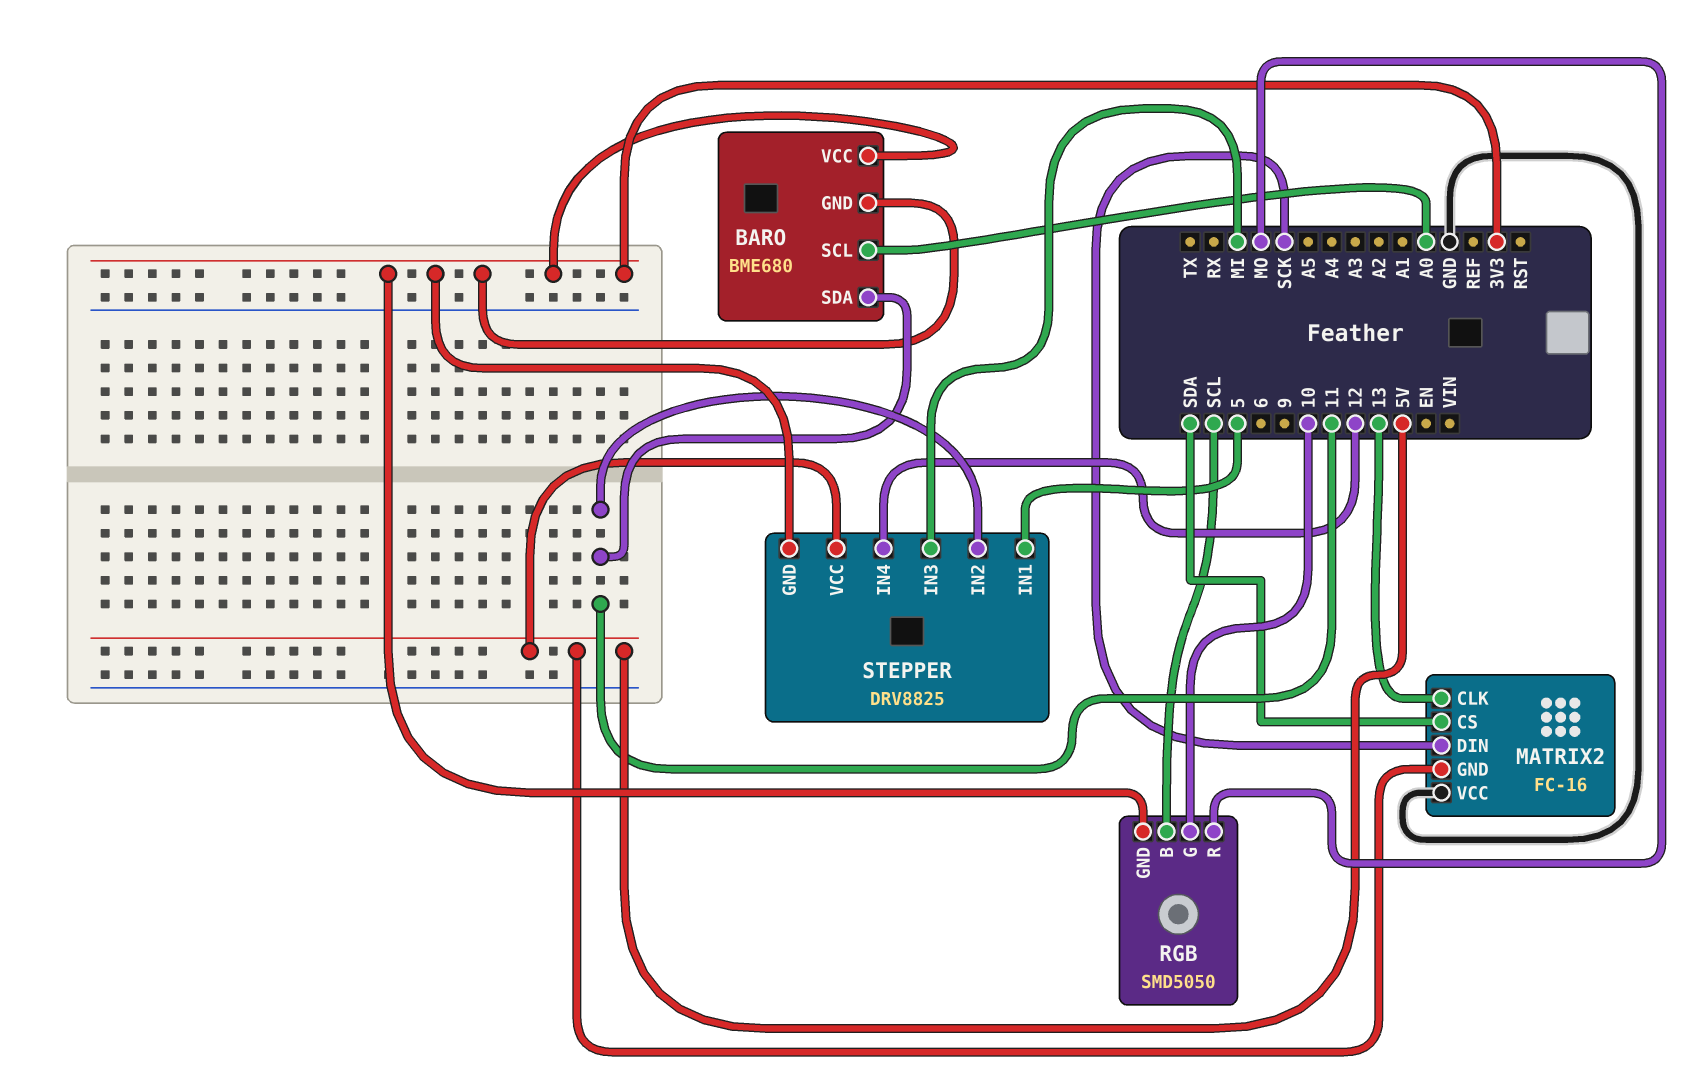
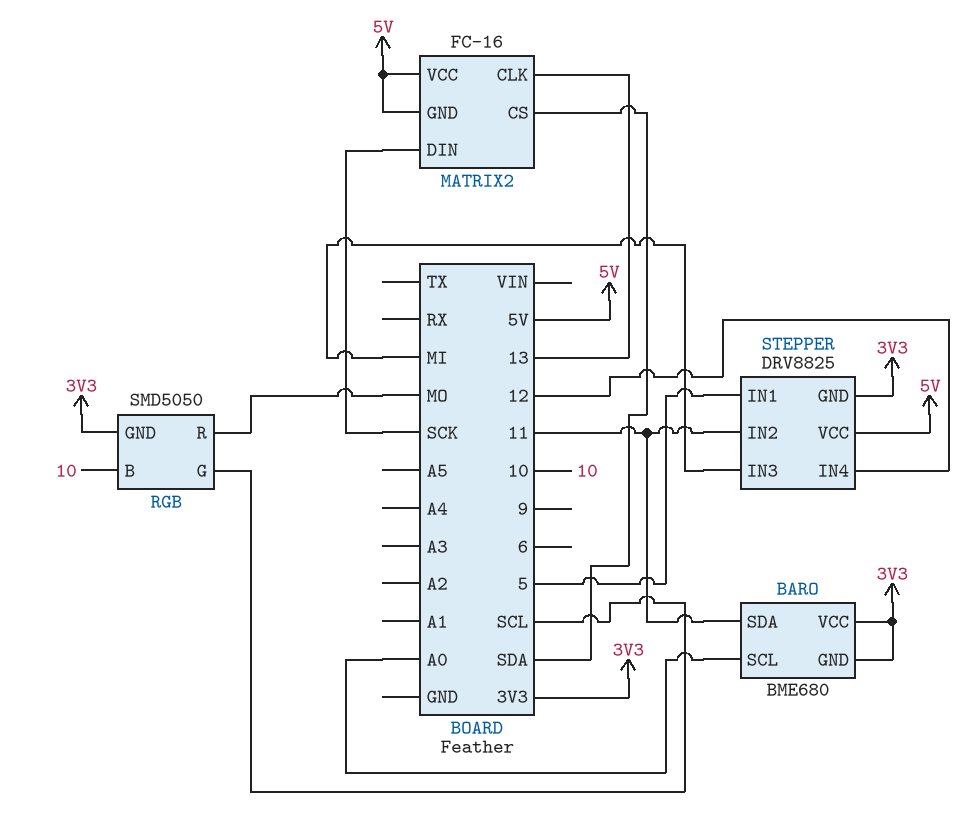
MATRIX2 pin VCC: GND -> 5V
RGB pin B: SCL -> 10
RGB pin G: 10 -> SCL

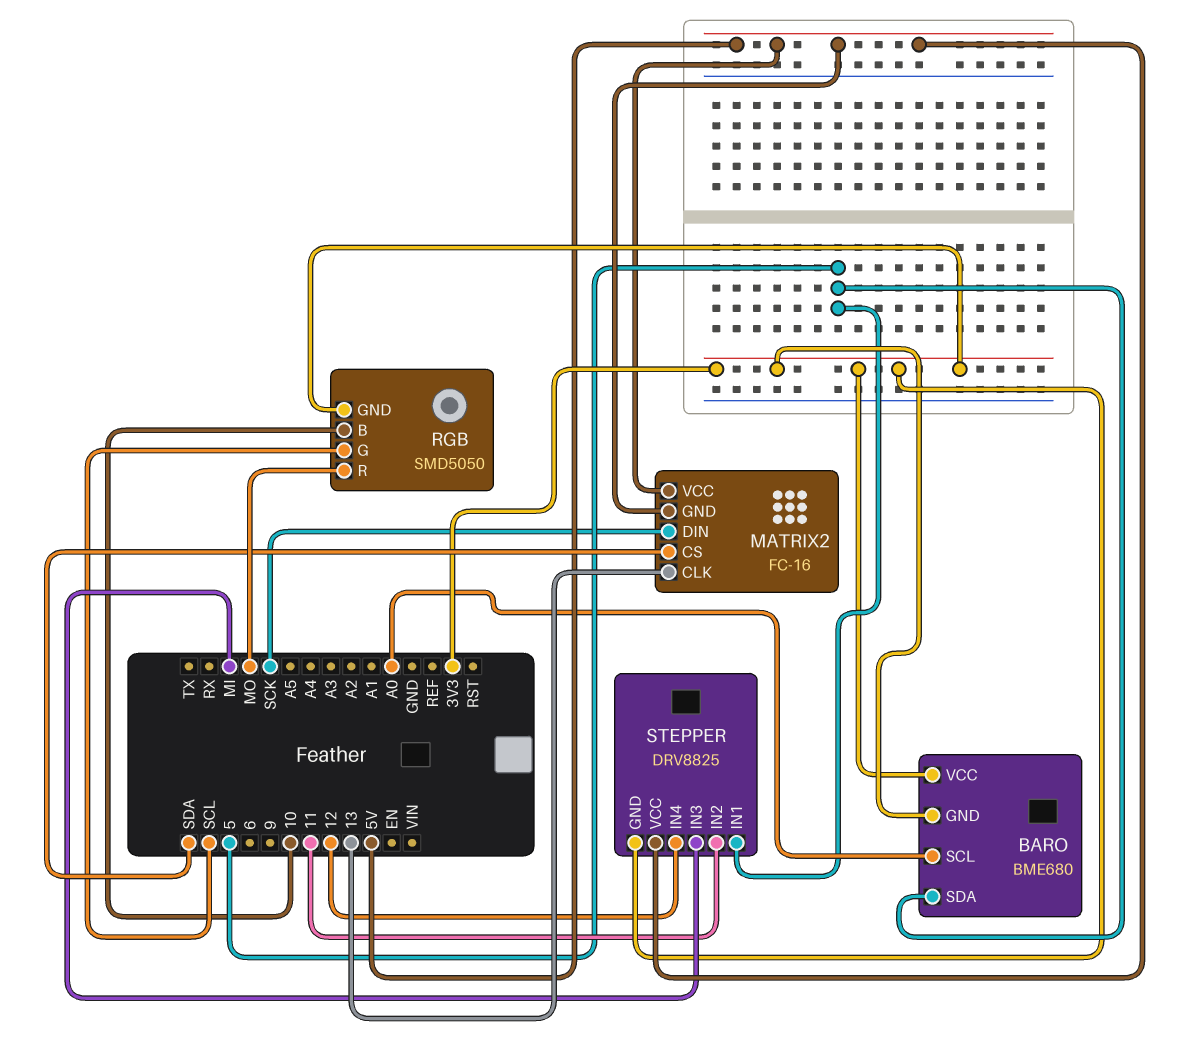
BARO pin SDA: 11 -> 5

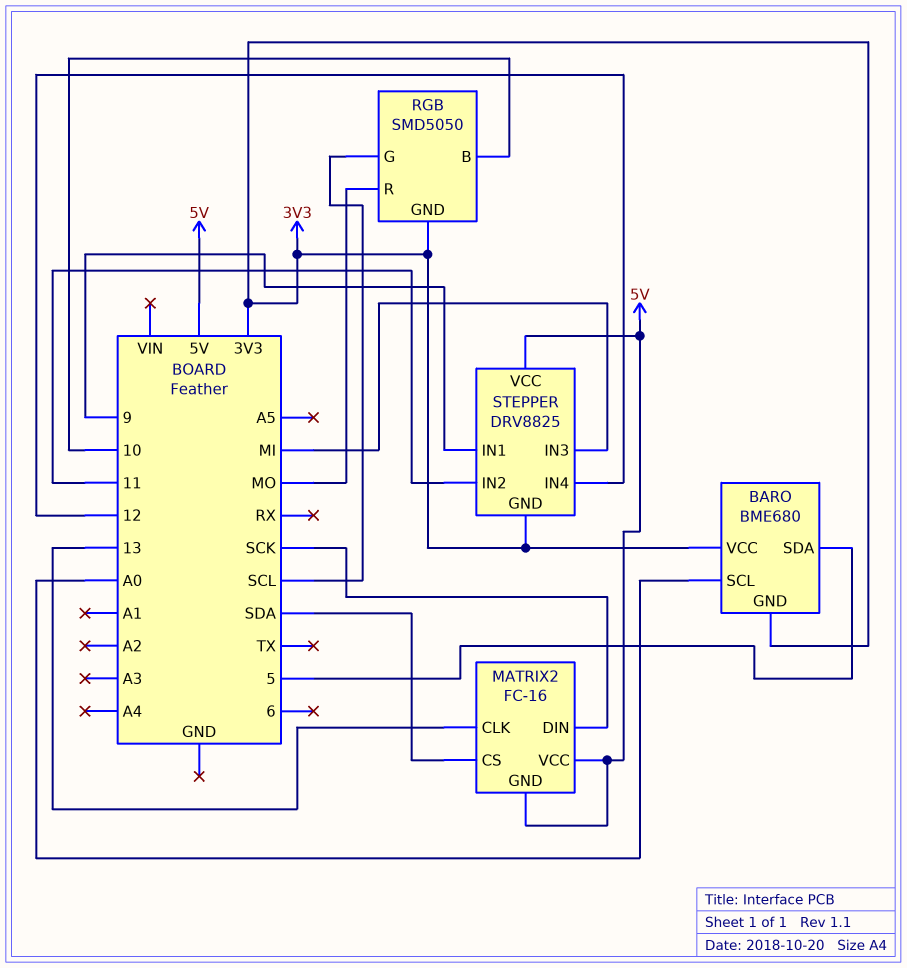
STEPPER pin IN1: 5 -> 9

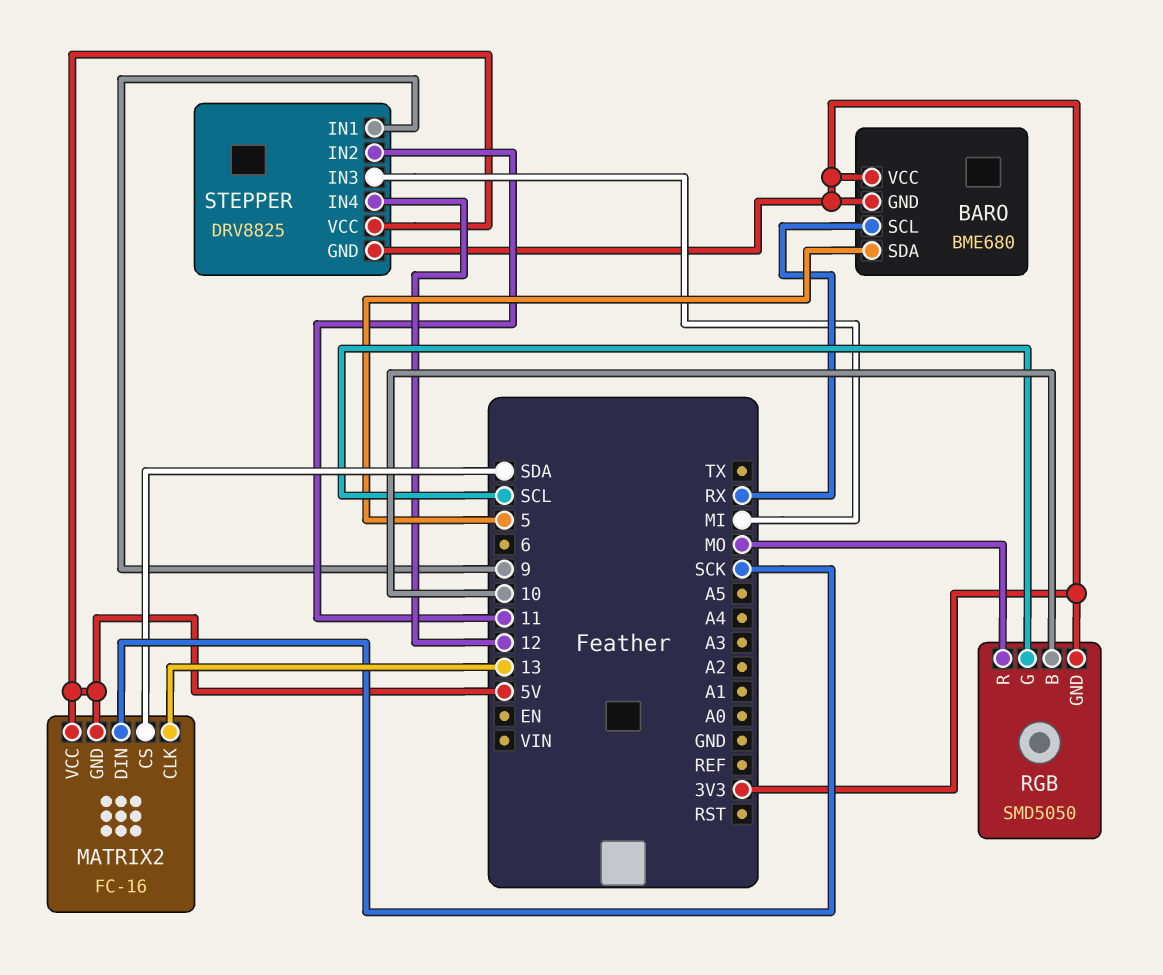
BARO pin SCL: A0 -> RX

